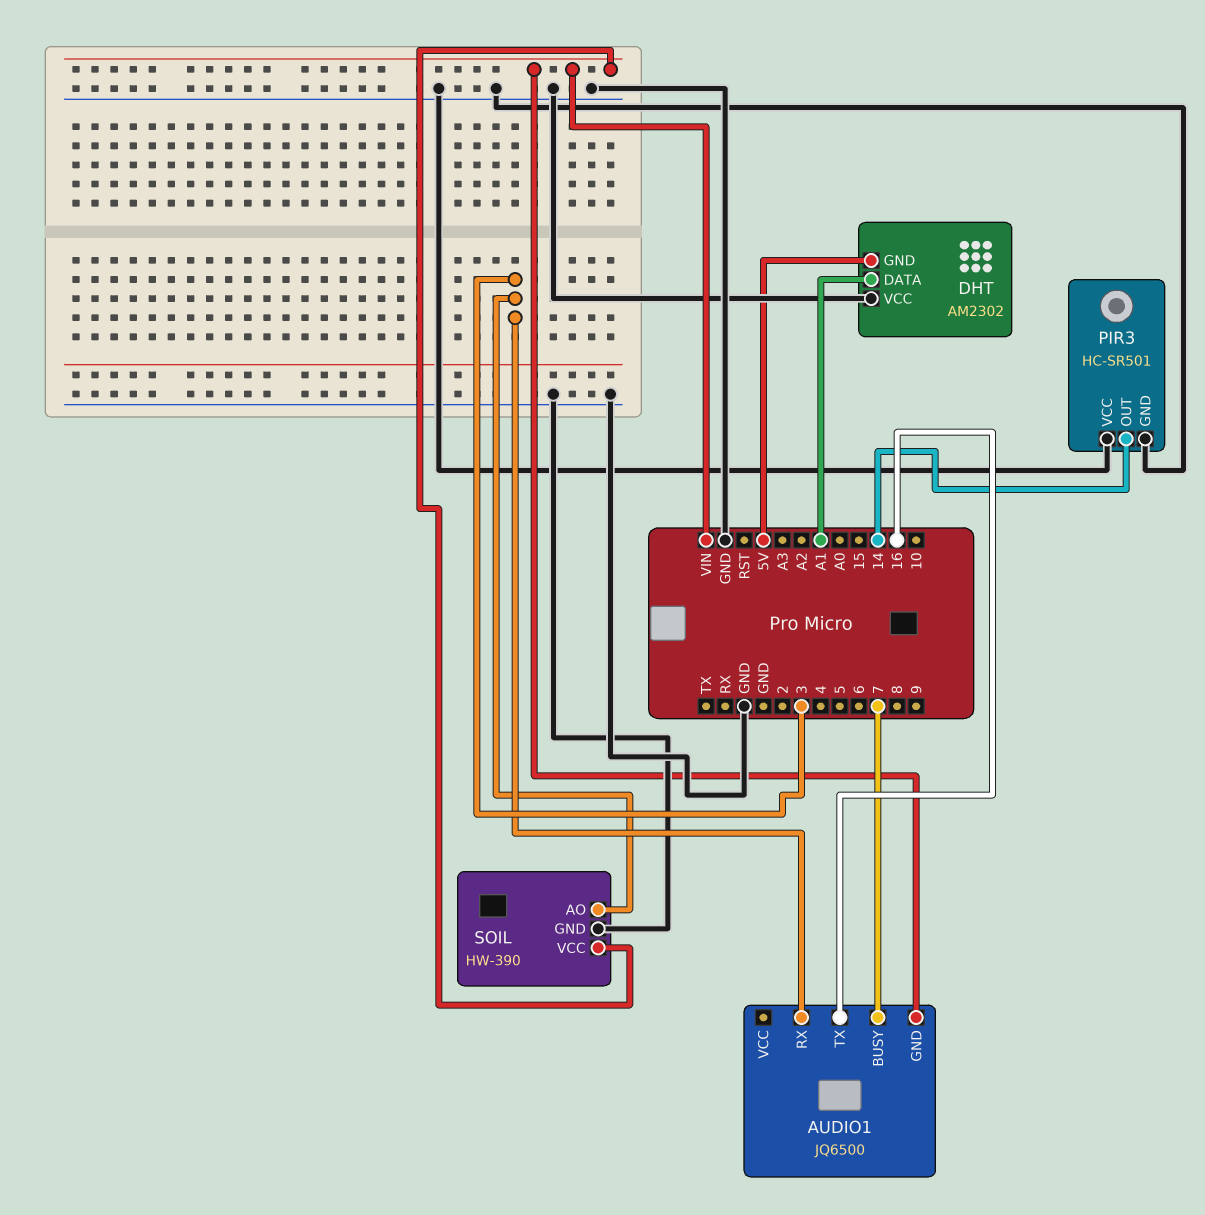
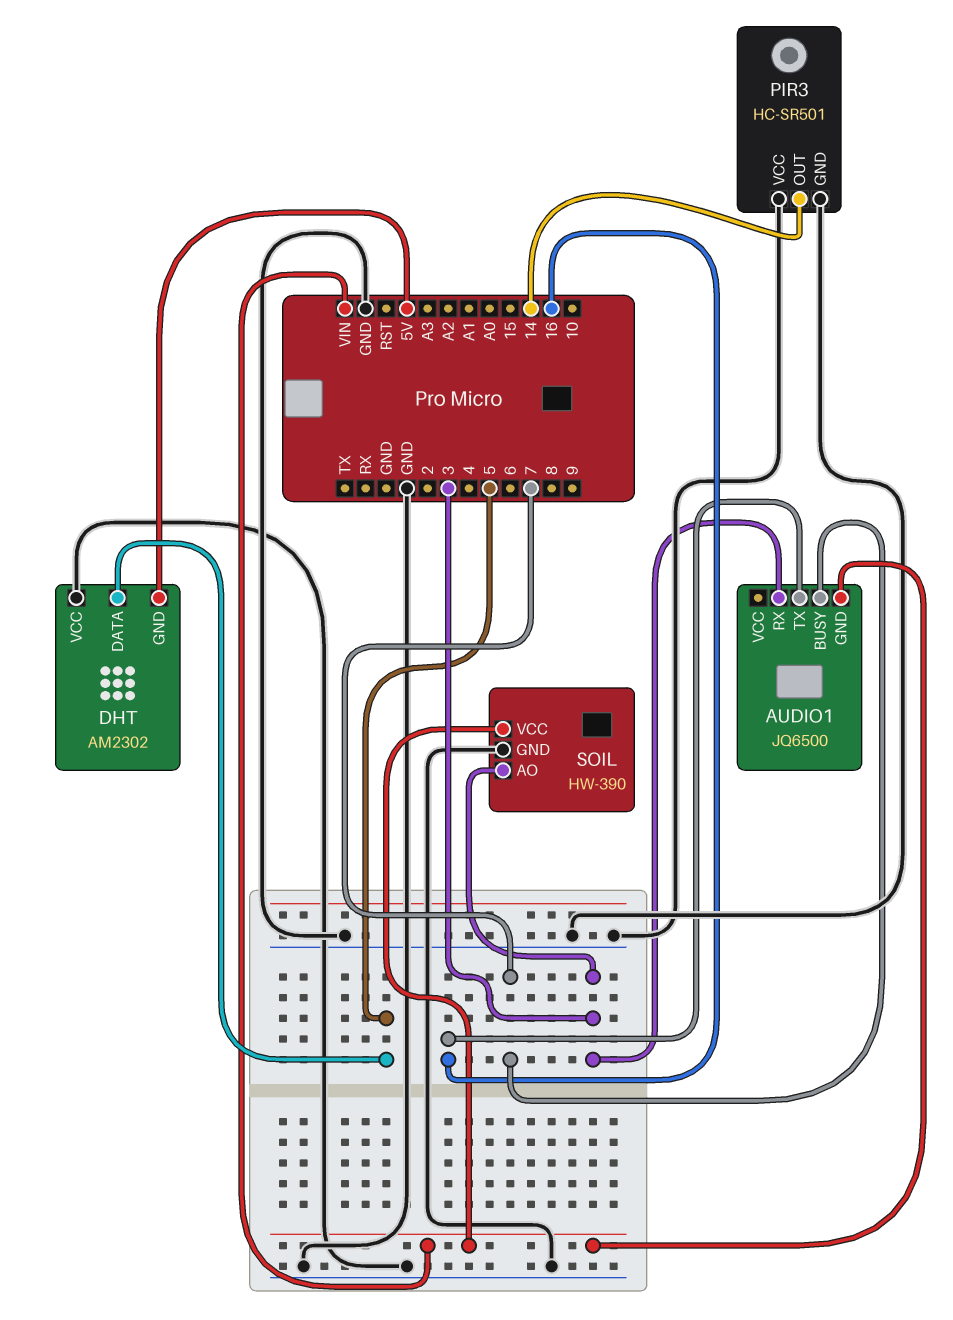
DHT pin DATA: A1 -> 5

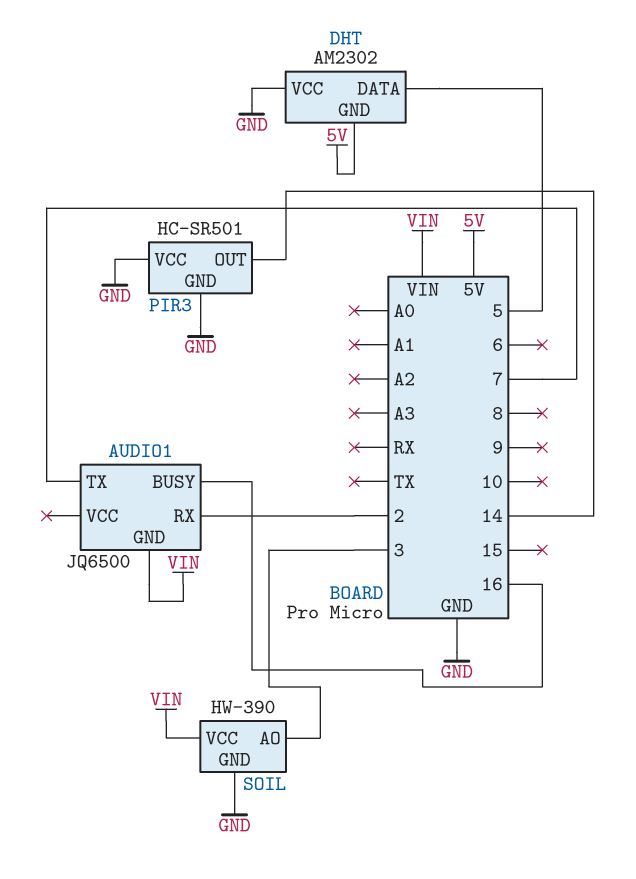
AUDIO1 pin BUSY: 7 -> 16
AUDIO1 pin RX: 3 -> 2
AUDIO1 pin TX: 16 -> 7

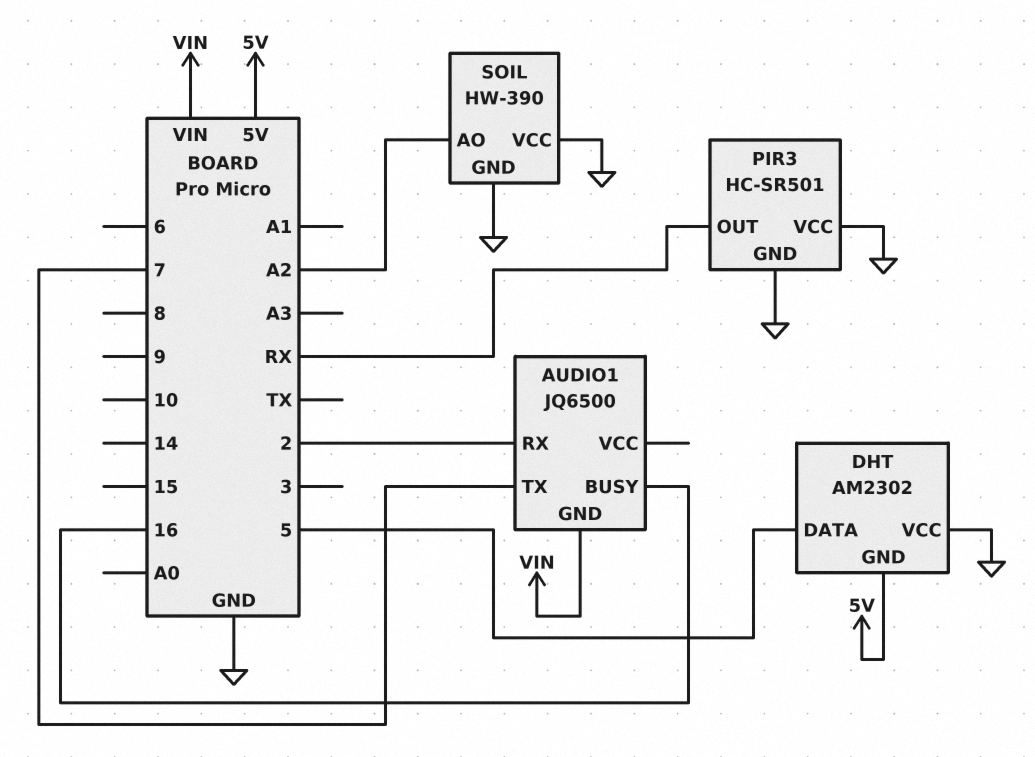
PIR3 pin OUT: 14 -> RX
SOIL pin AO: 3 -> A2
SOIL pin VCC: VIN -> GND

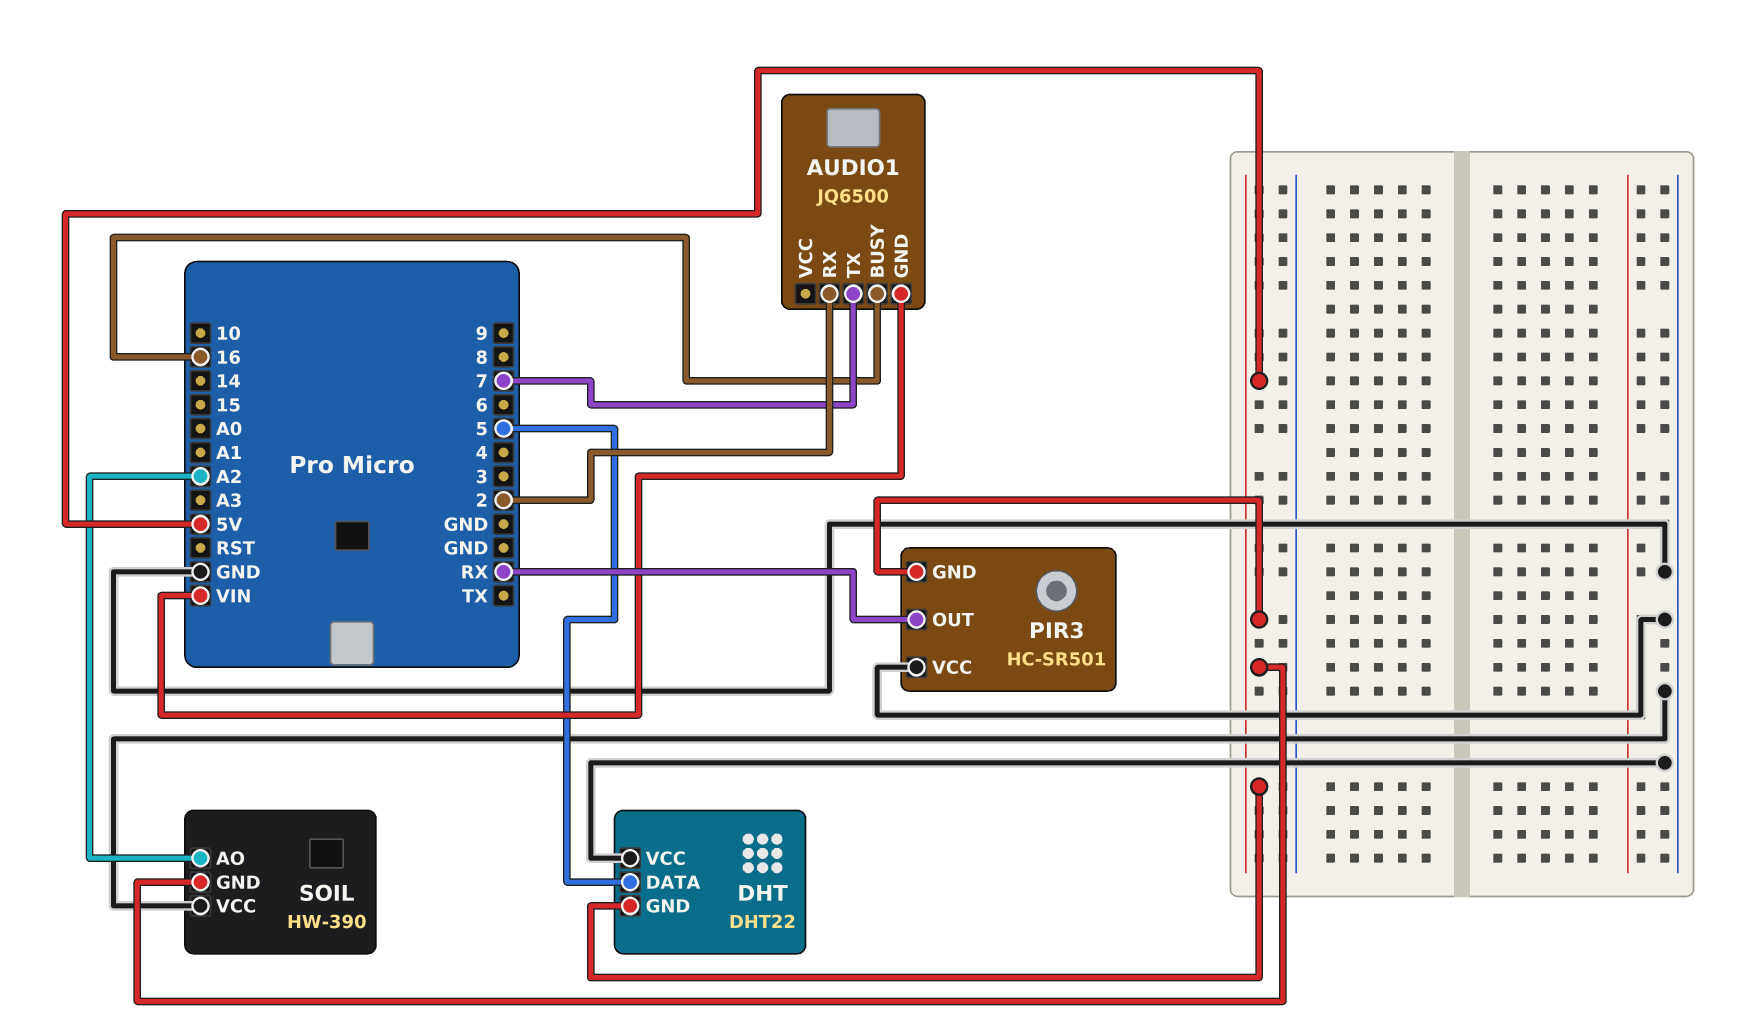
DHT: AM2302 -> DHT22
PIR3 pin GND: GND -> 5V
SOIL pin GND: GND -> 5V

